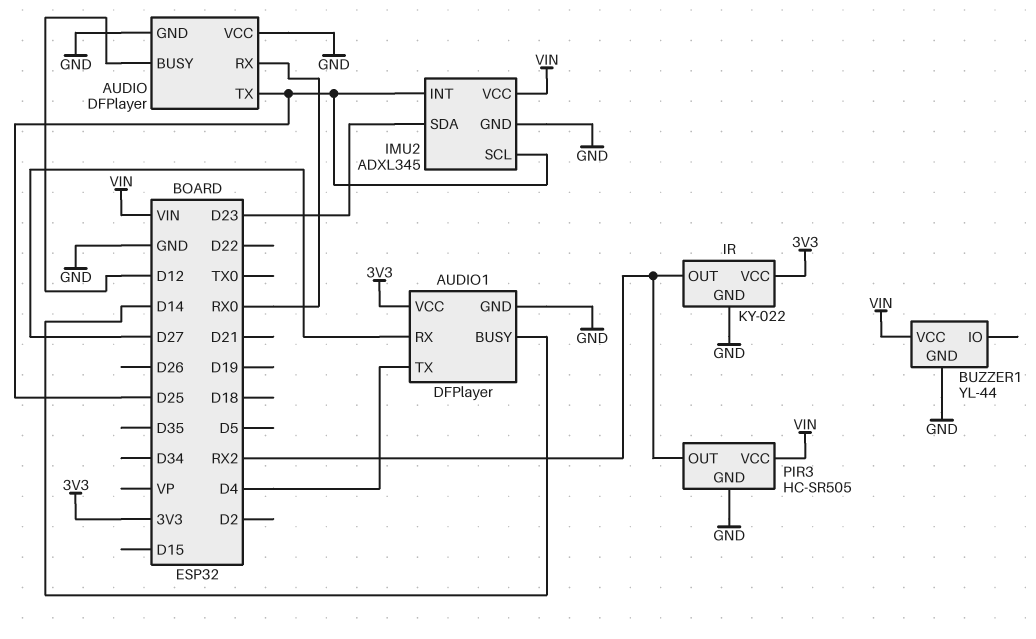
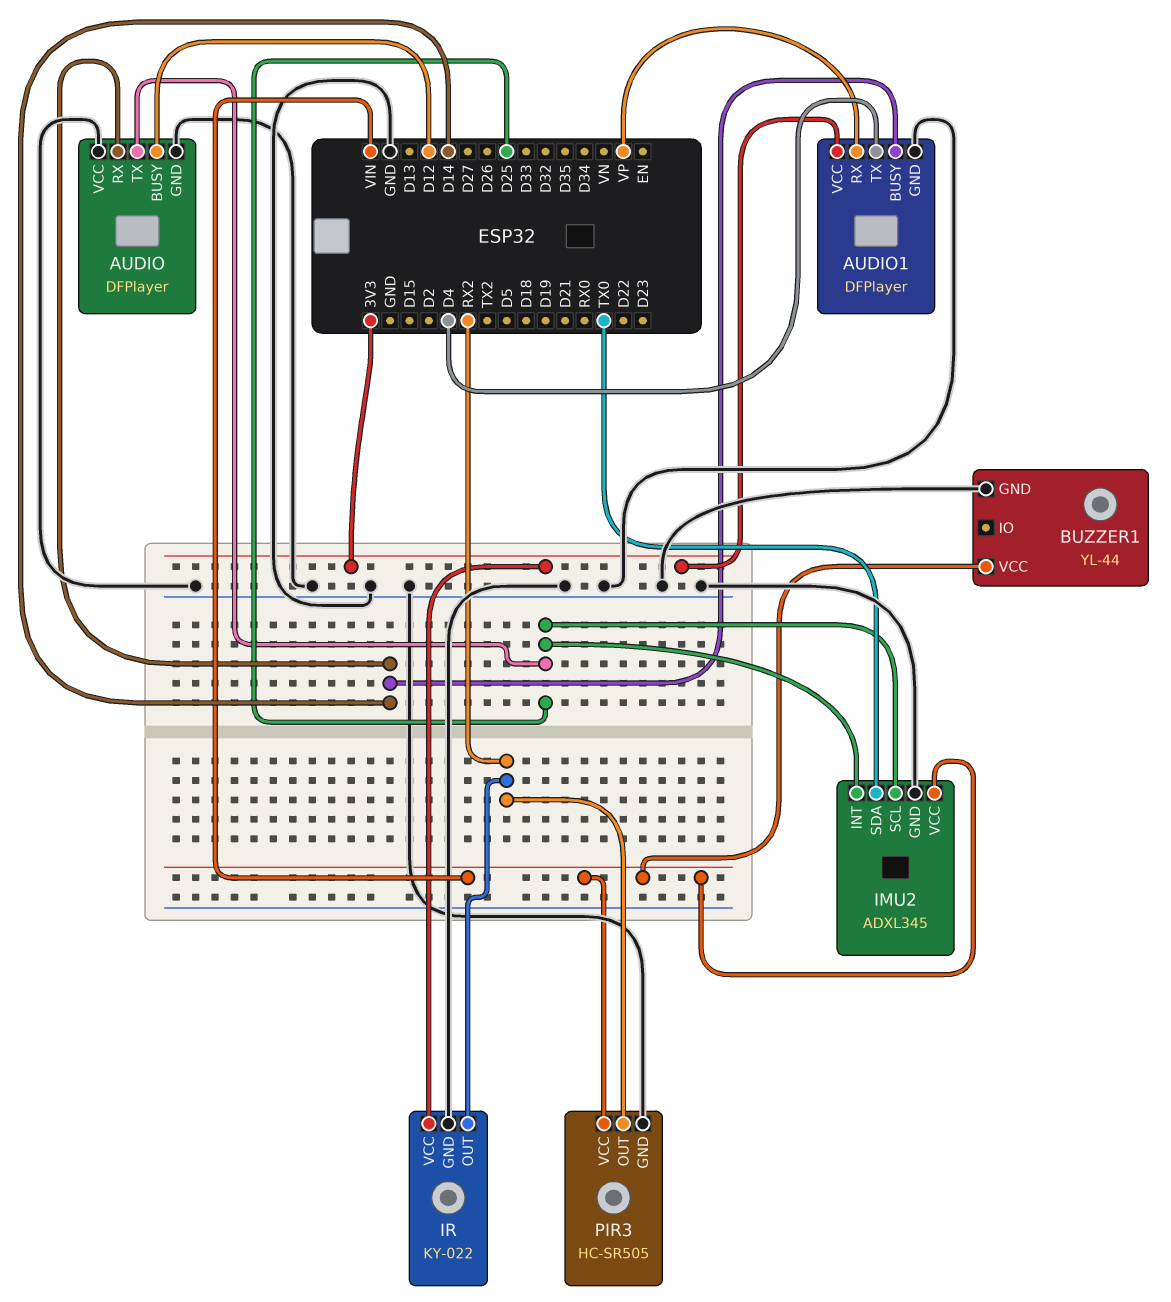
AUDIO pin RX: RX0 -> D14
AUDIO1 pin RX: D27 -> VP
IMU2 pin SDA: D23 -> TX0

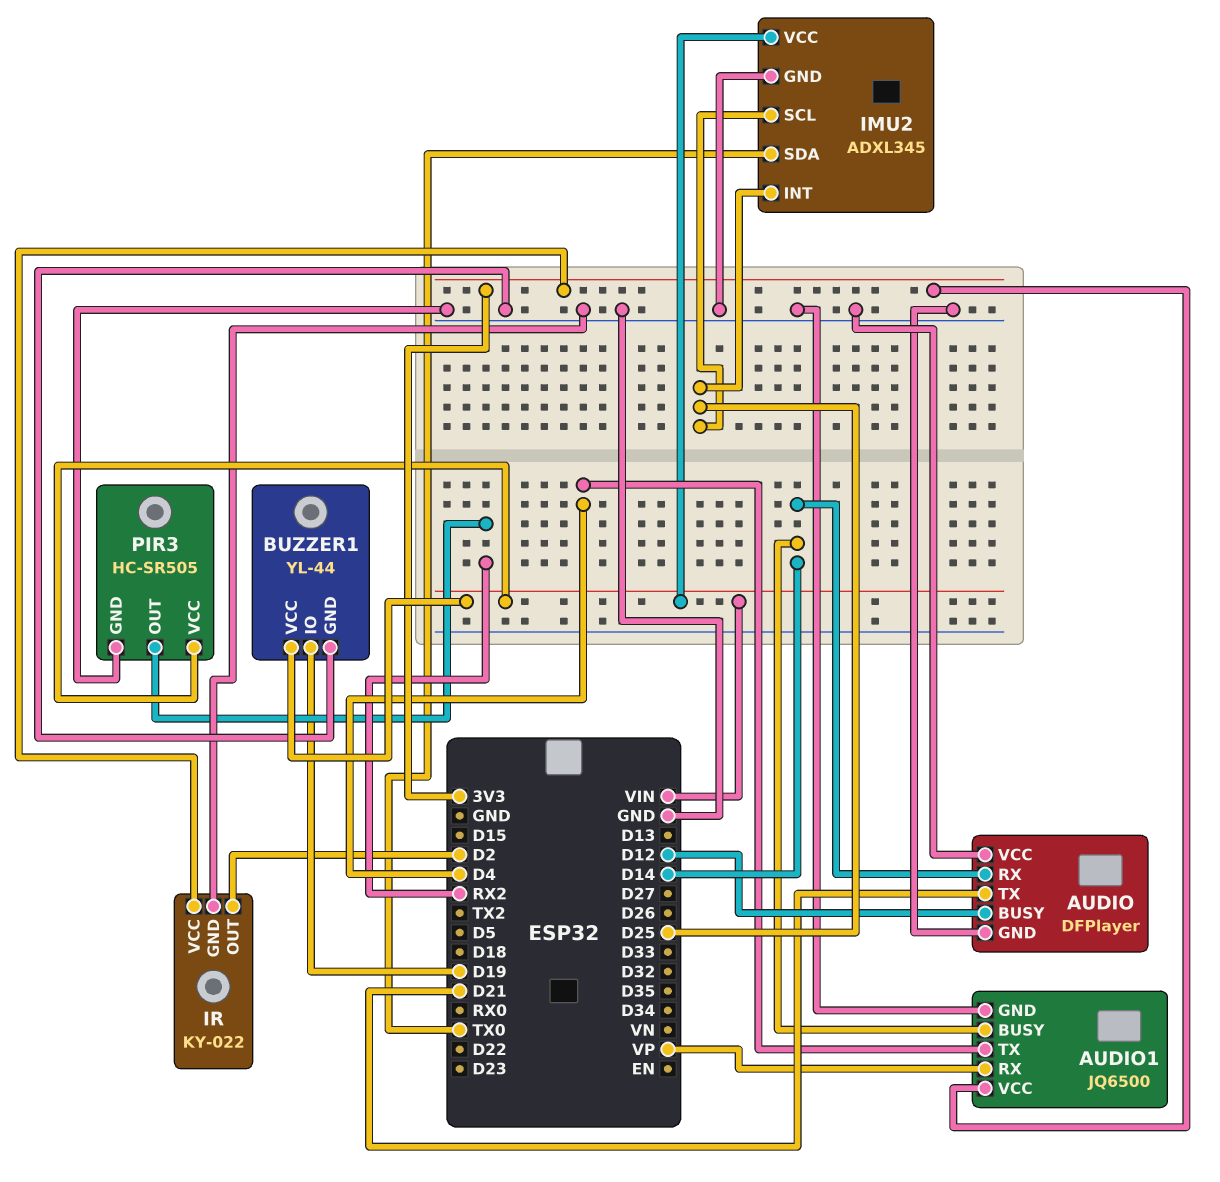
AUDIO pin TX: D25 -> D21
AUDIO1: DFPlayer -> JQ6500
BUZZER1 pin IO: none -> D19
IR pin OUT: RX2 -> D2

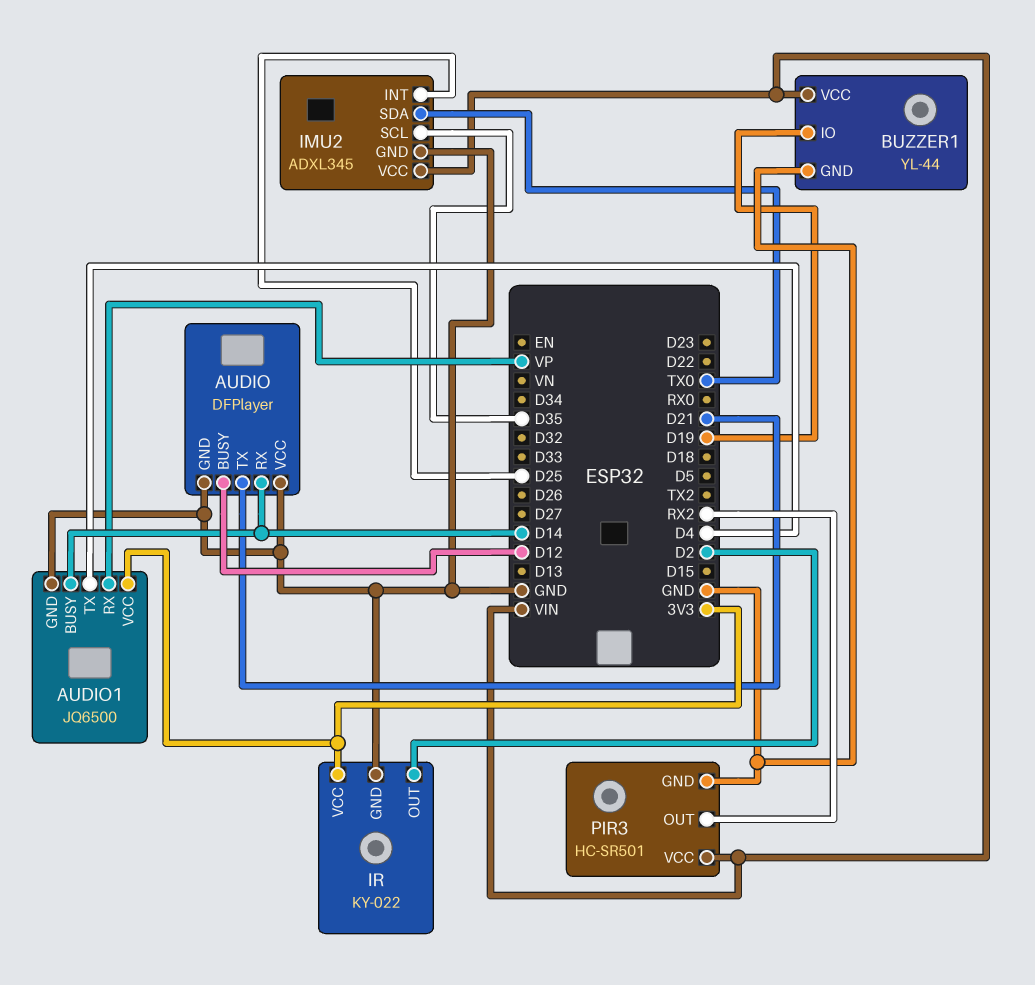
IMU2 pin SCL: D25 -> D35
PIR3: HC-SR505 -> HC-SR501

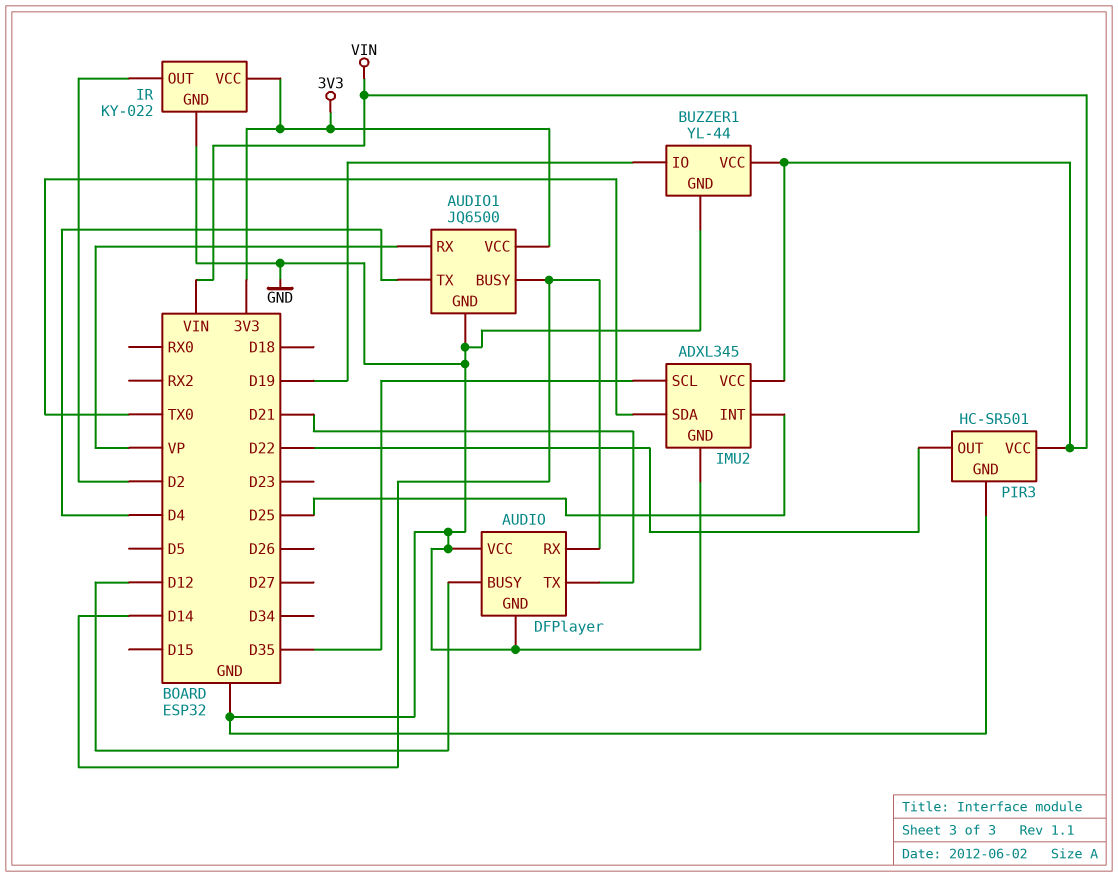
PIR3 pin OUT: RX2 -> D22

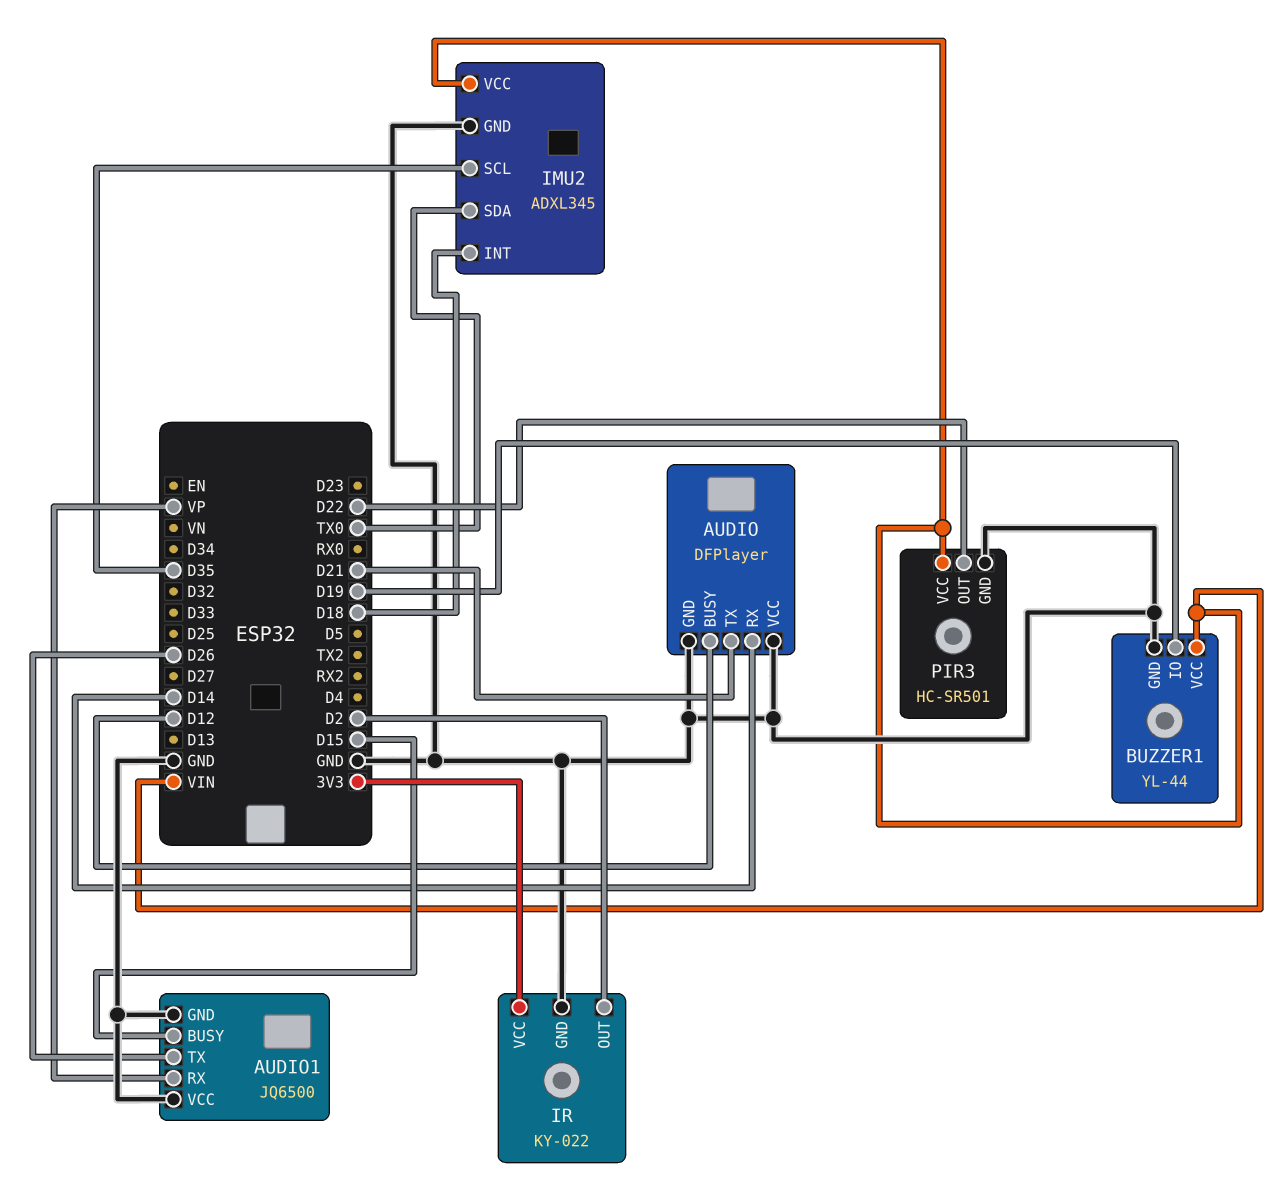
AUDIO1 pin BUSY: D14 -> D15
AUDIO1 pin TX: D4 -> D26
AUDIO1 pin VCC: 3V3 -> GND
IMU2 pin INT: D25 -> D18

